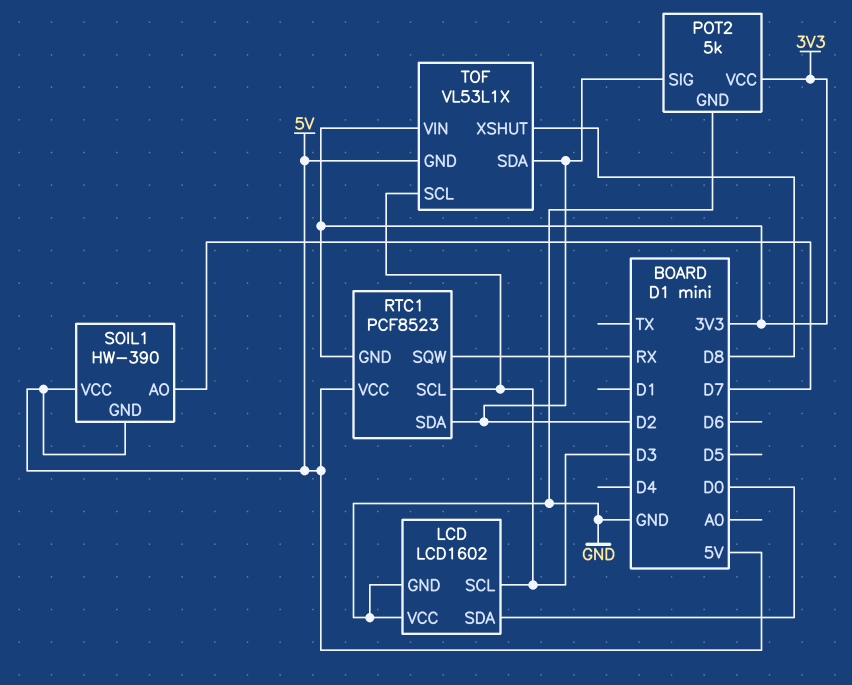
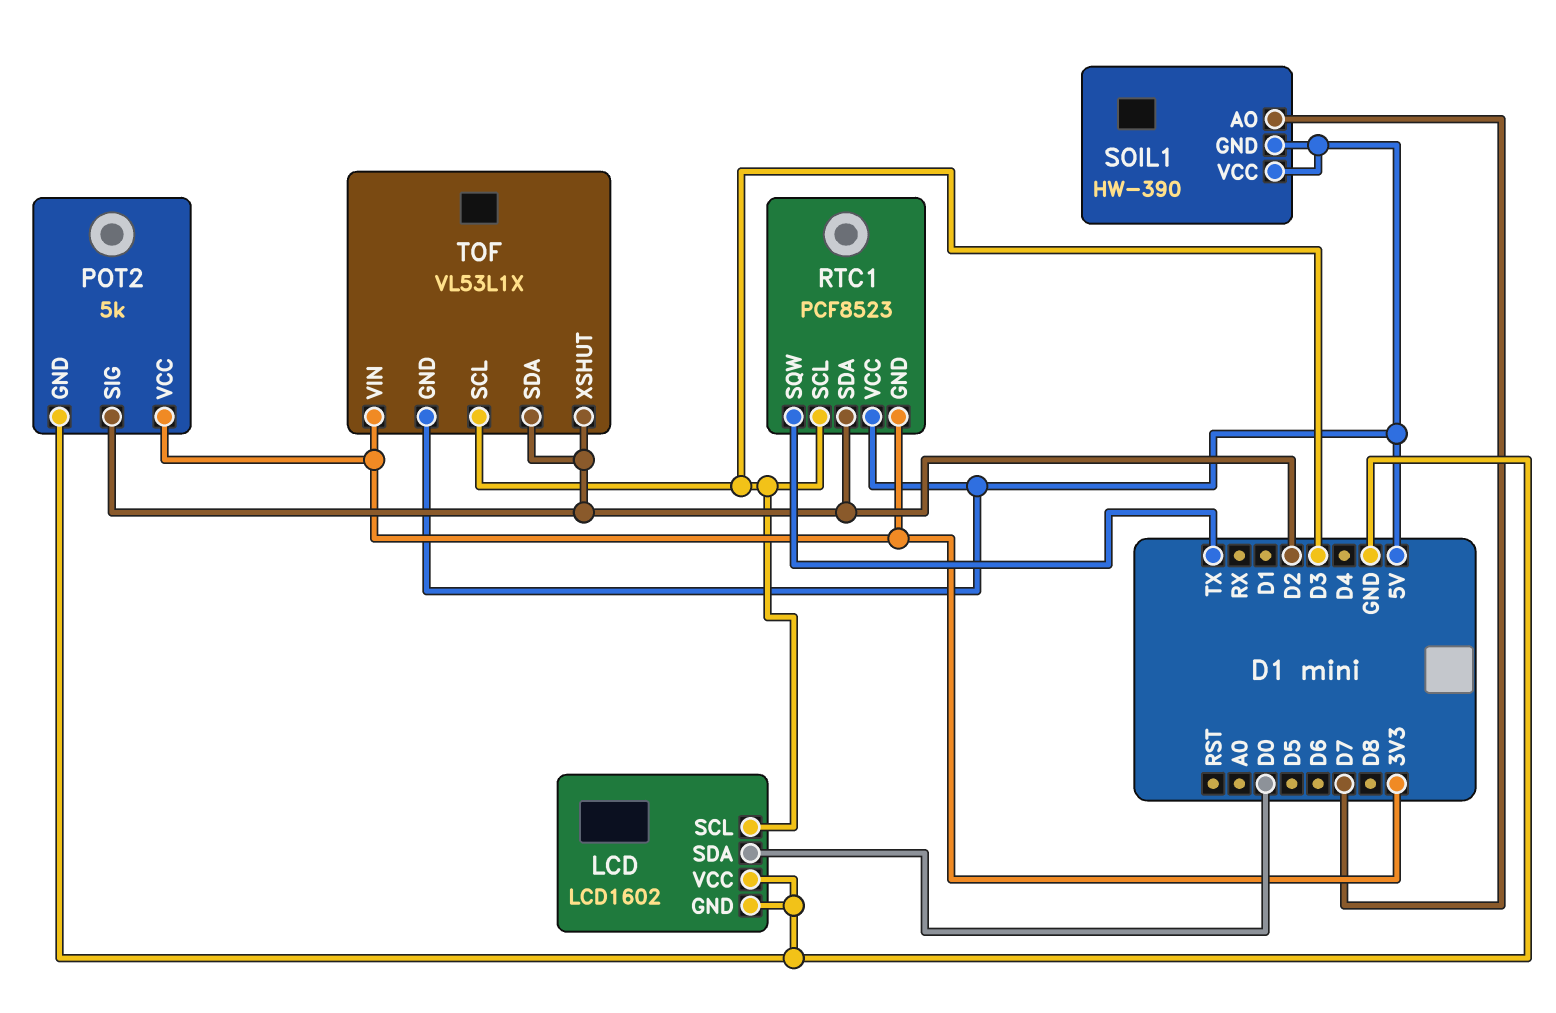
RTC1 pin SQW: RX -> TX
TOF pin XSHUT: D8 -> D2

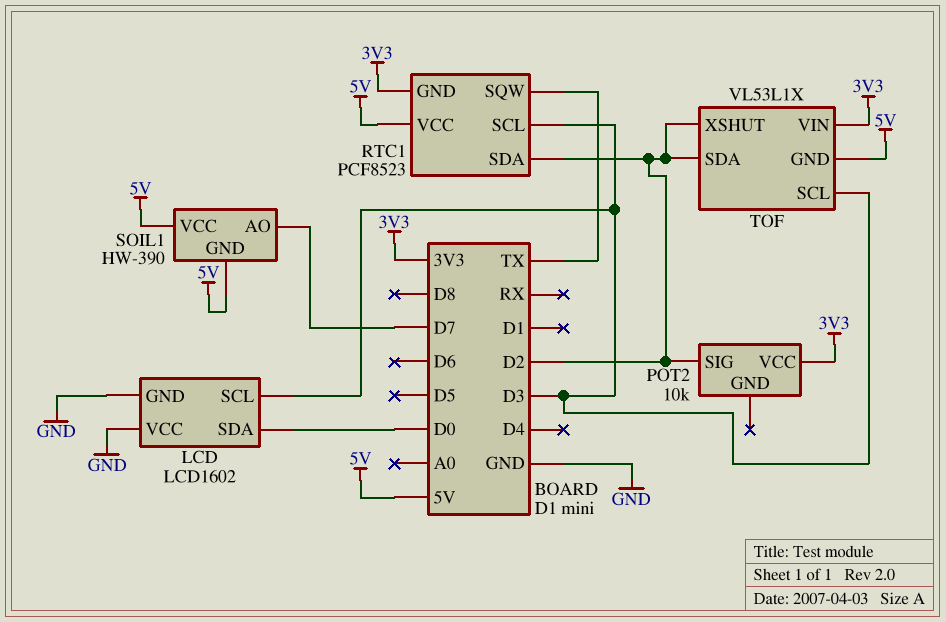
POT2: 5k -> 10k
POT2 pin GND: GND -> none

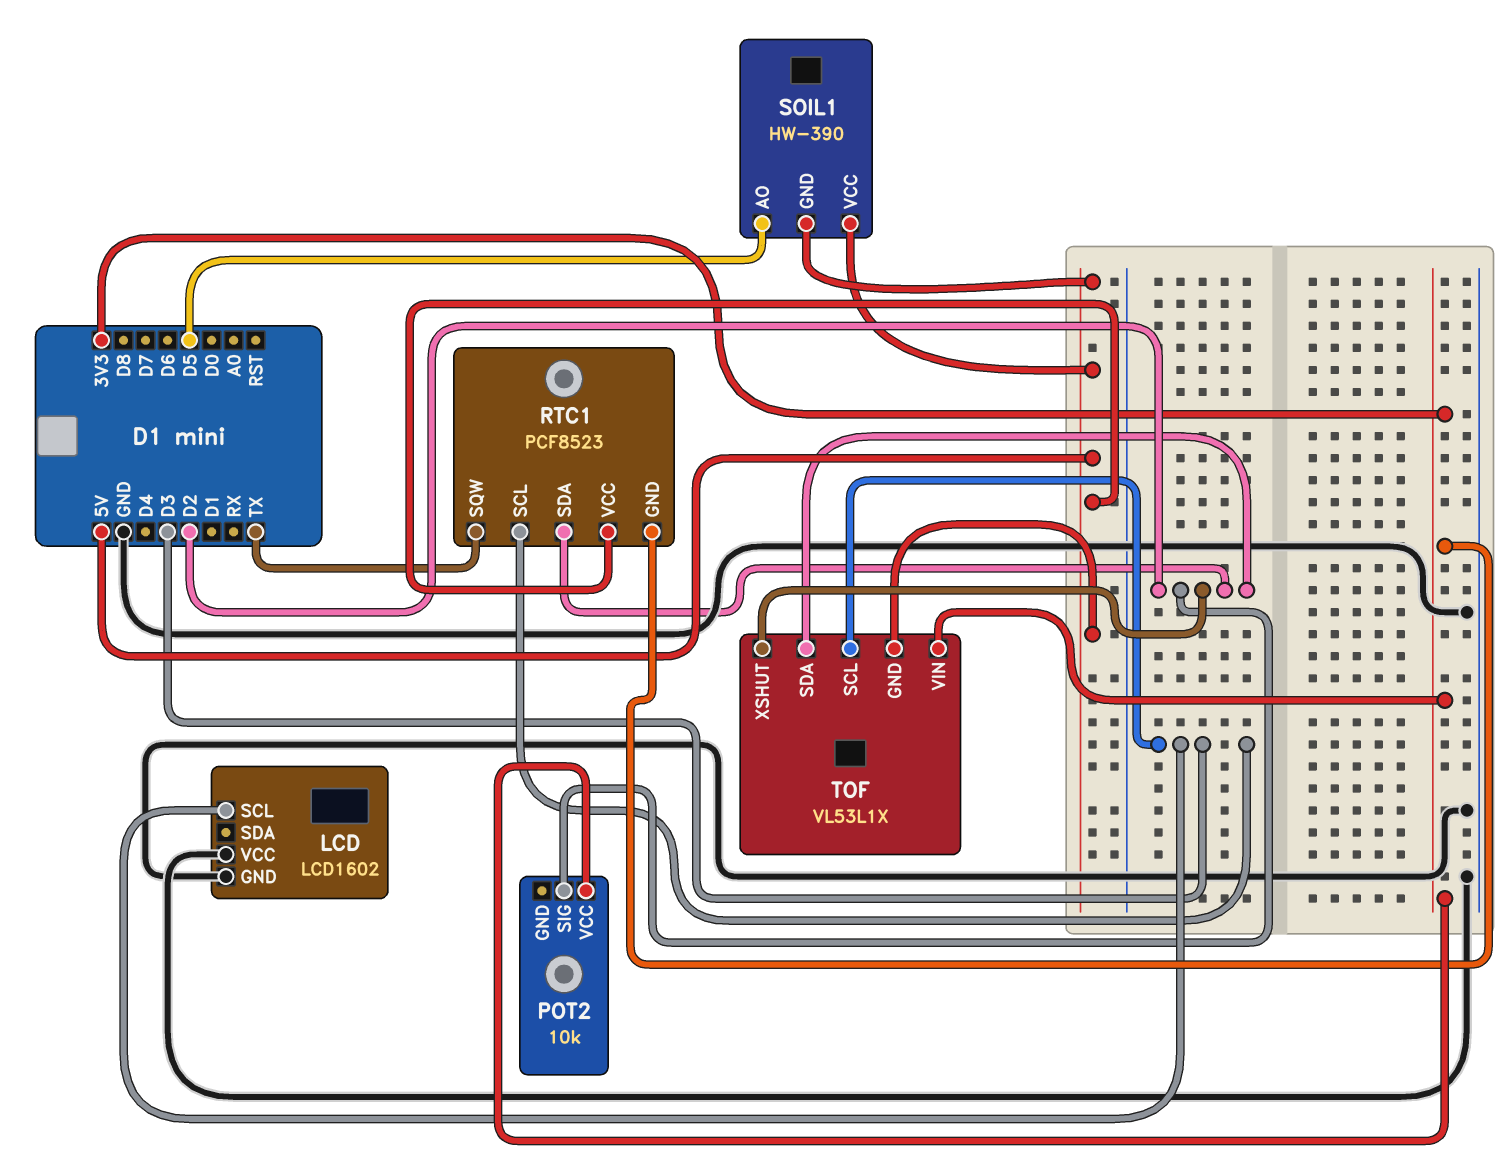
LCD pin SDA: D0 -> none
SOIL1 pin AO: D7 -> D5

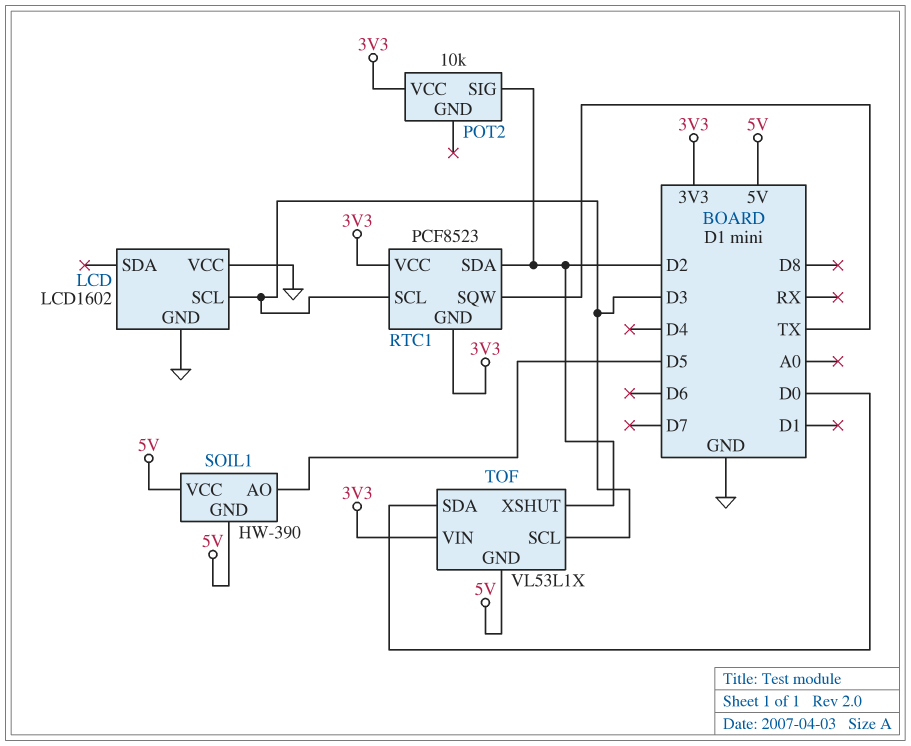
RTC1 pin VCC: 5V -> 3V3
TOF pin SDA: D2 -> D0

